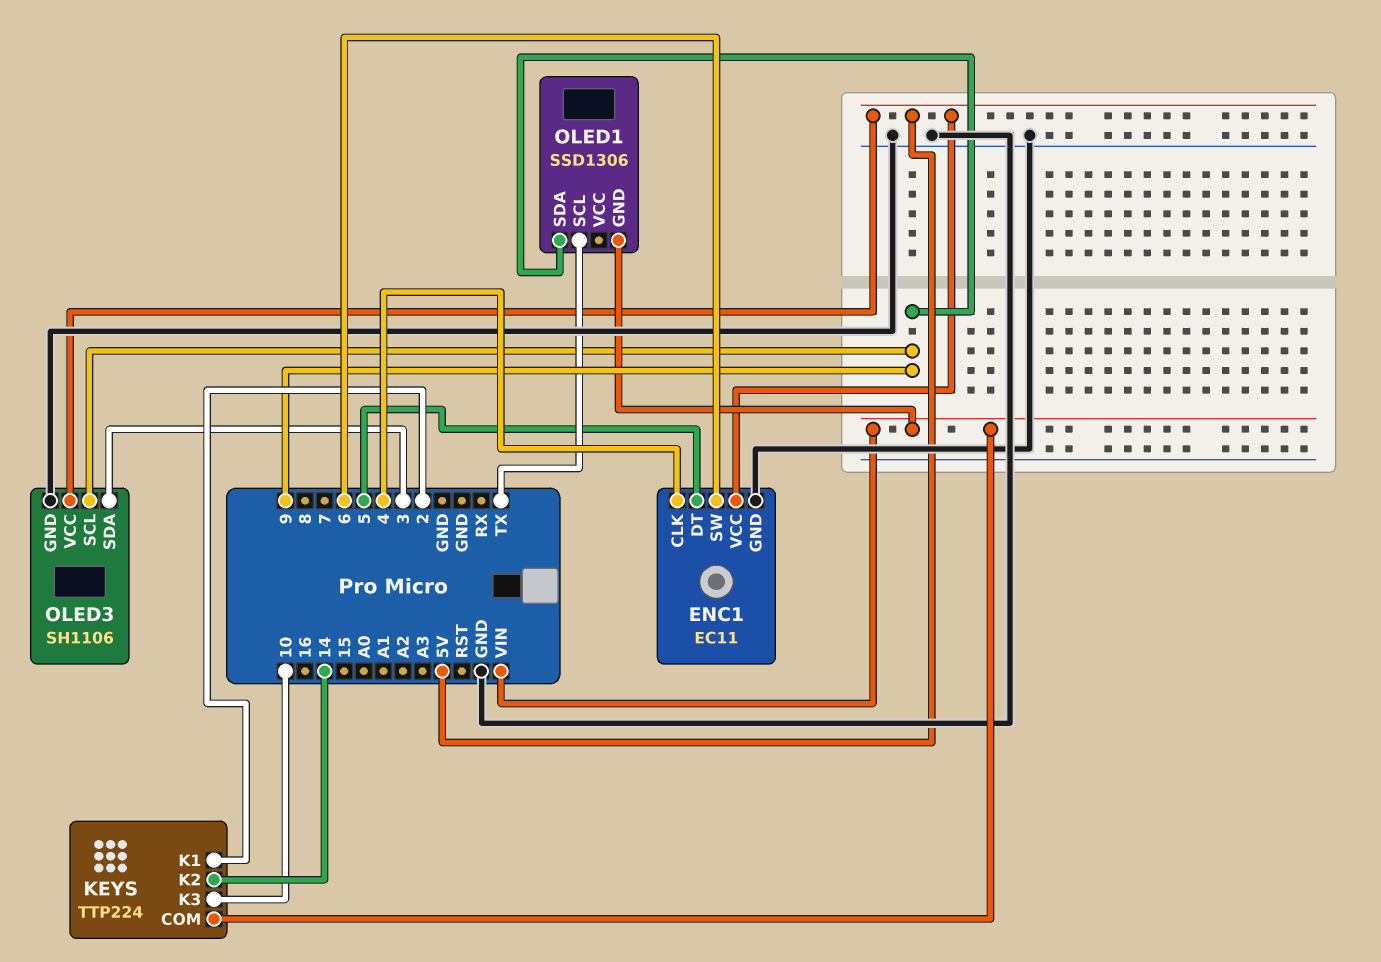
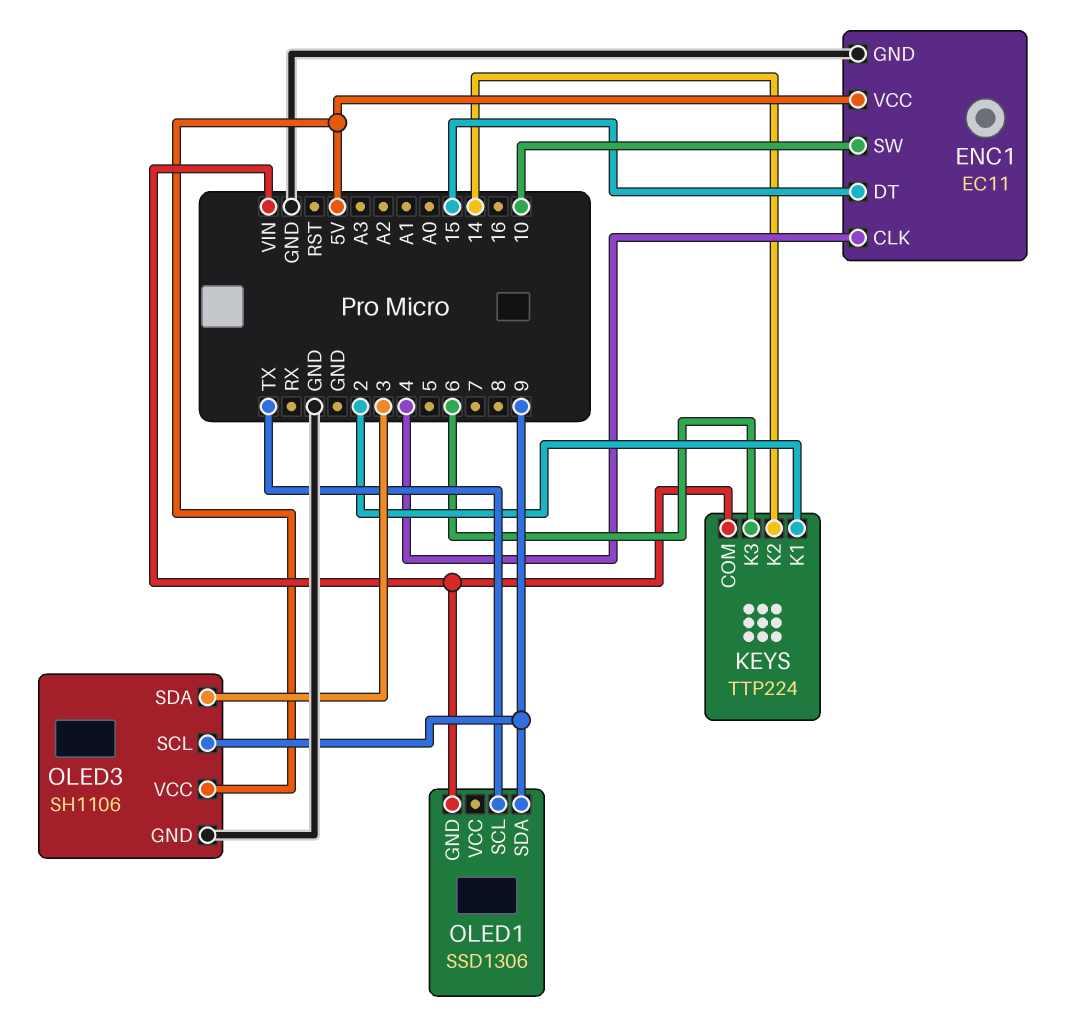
ENC1 pin DT: 5 -> 15
ENC1 pin SW: 6 -> 10
KEYS pin K3: 10 -> 6

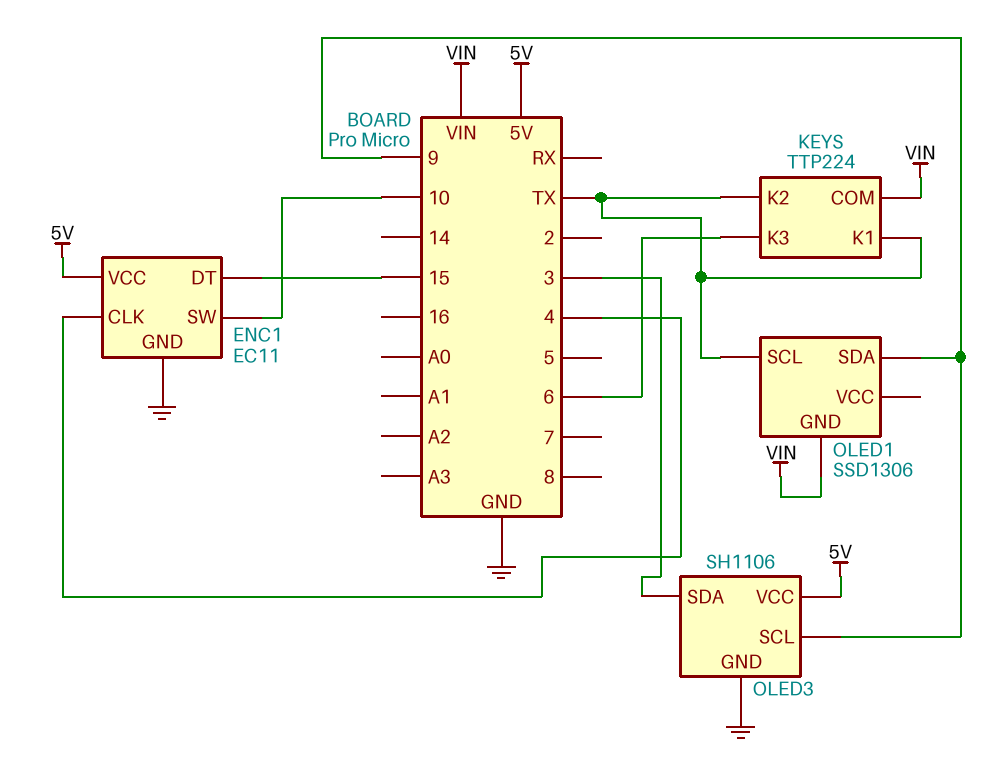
KEYS pin K1: 2 -> TX
KEYS pin K2: 14 -> TX

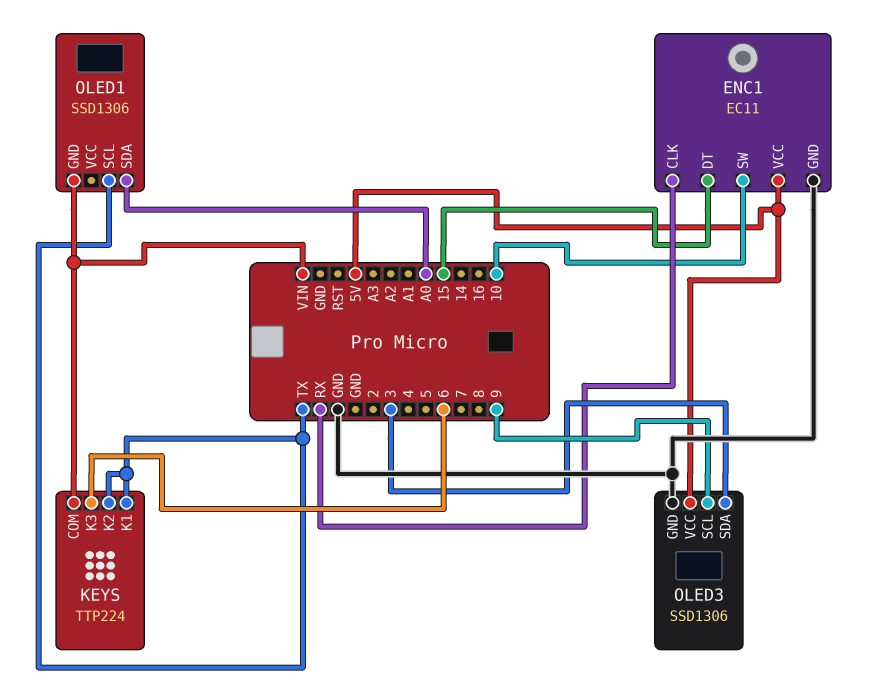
ENC1 pin CLK: 4 -> RX
OLED1 pin SDA: 9 -> A0
OLED3: SH1106 -> SSD1306

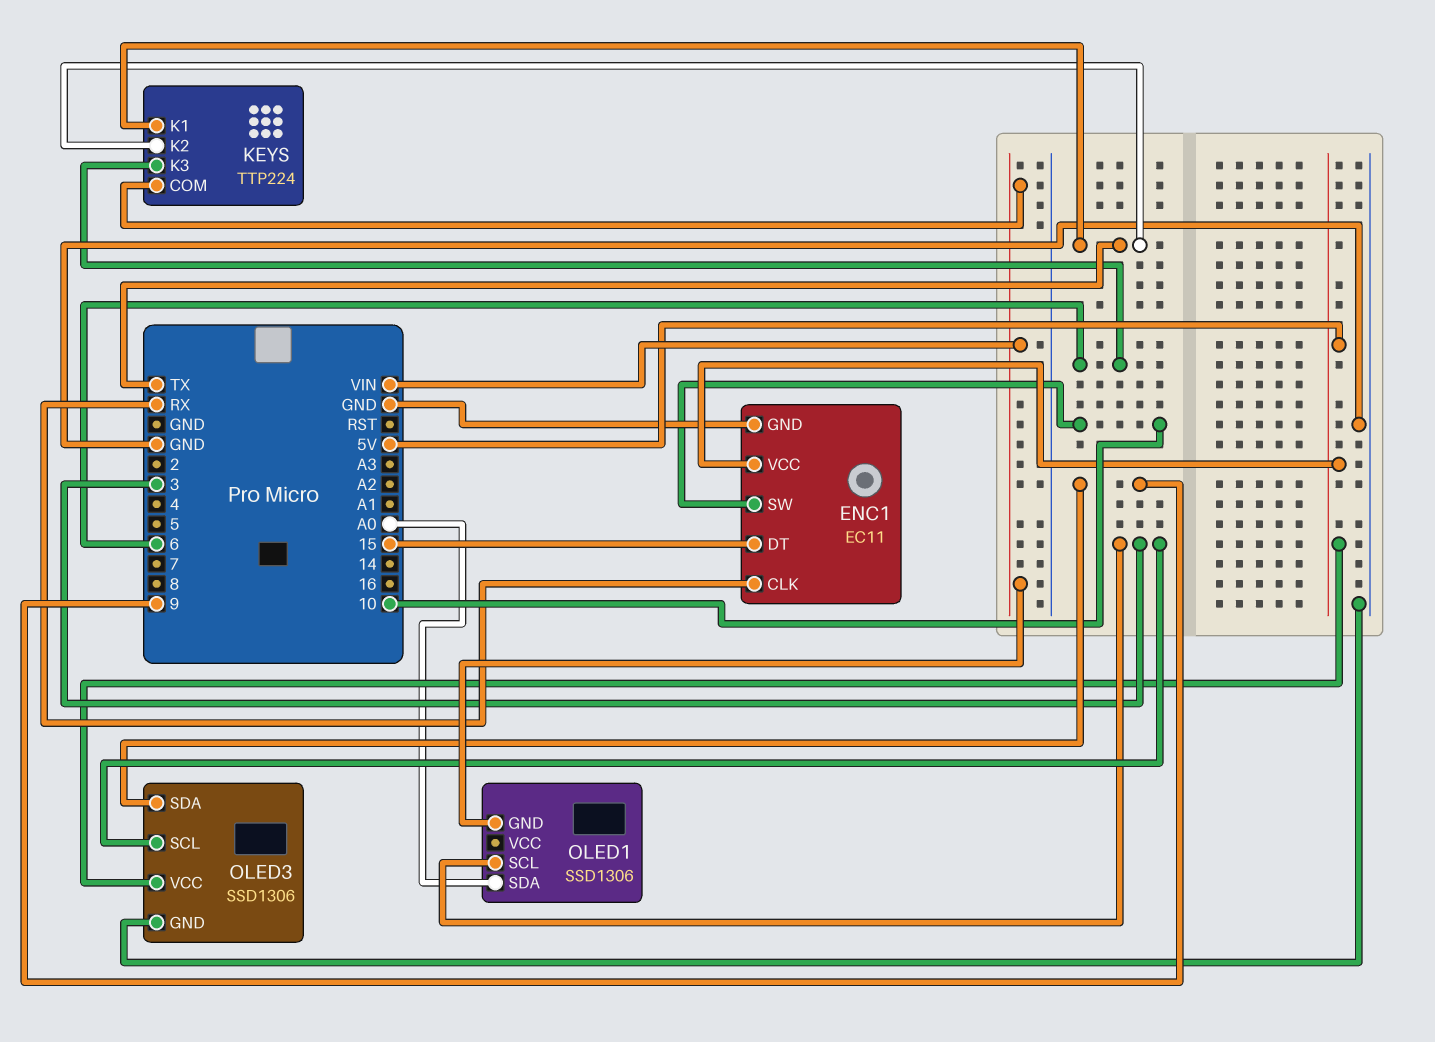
OLED1 pin SCL: TX -> 3
OLED3 pin SCL: 9 -> 3
OLED3 pin SDA: 3 -> 9

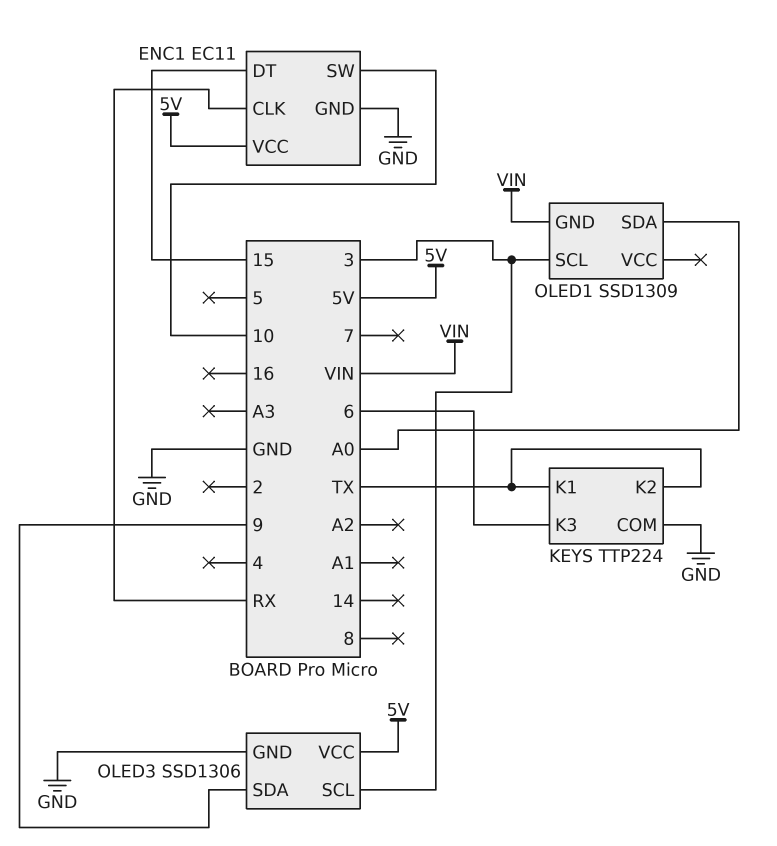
KEYS pin COM: VIN -> GND
OLED1: SSD1306 -> SSD1309

